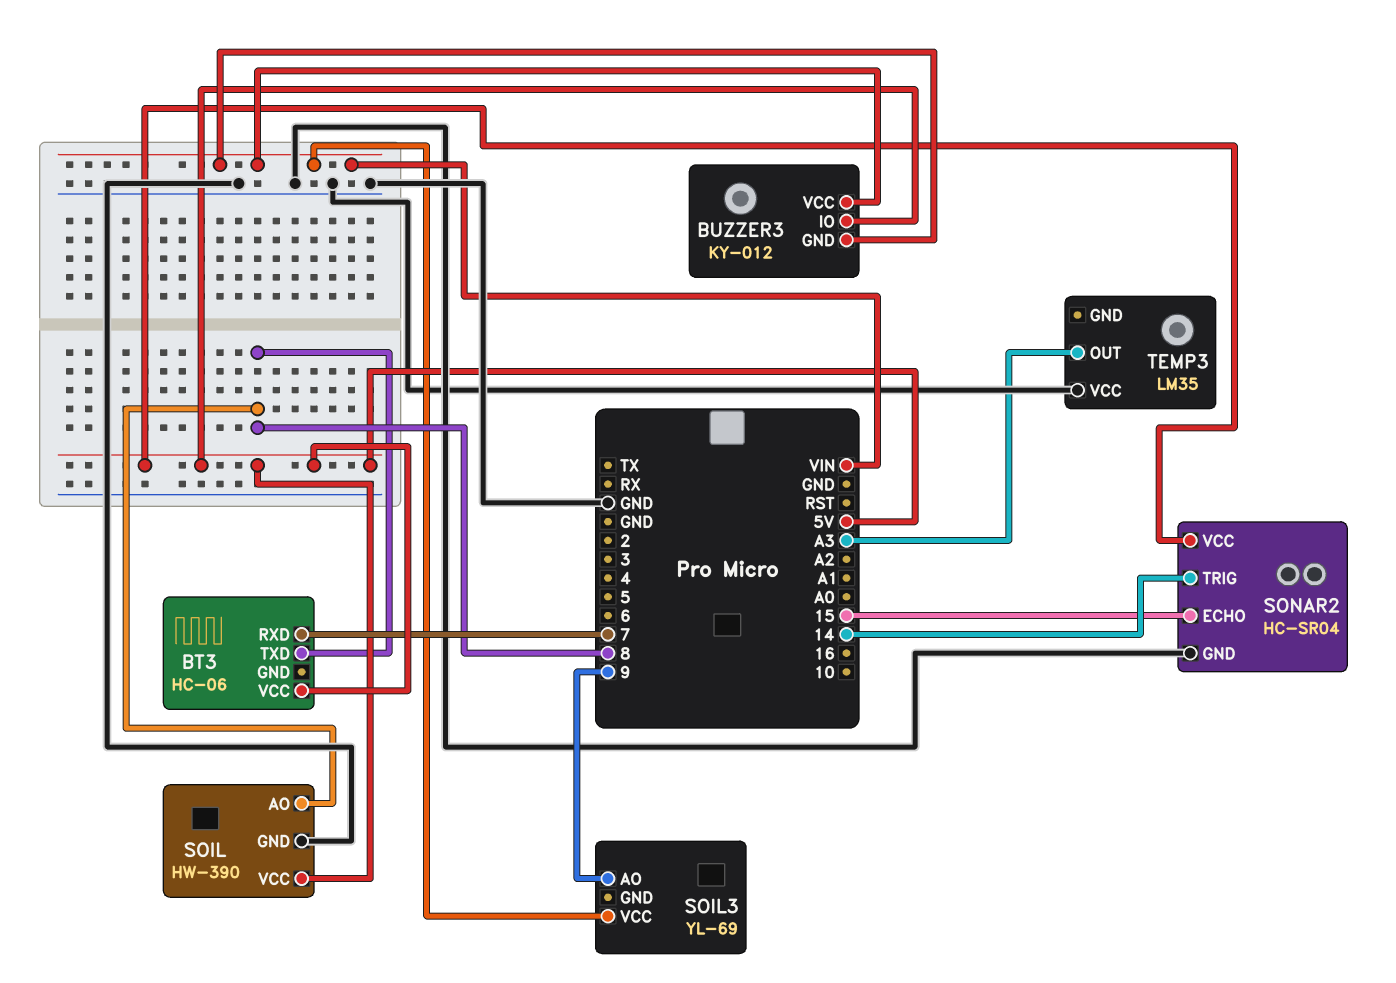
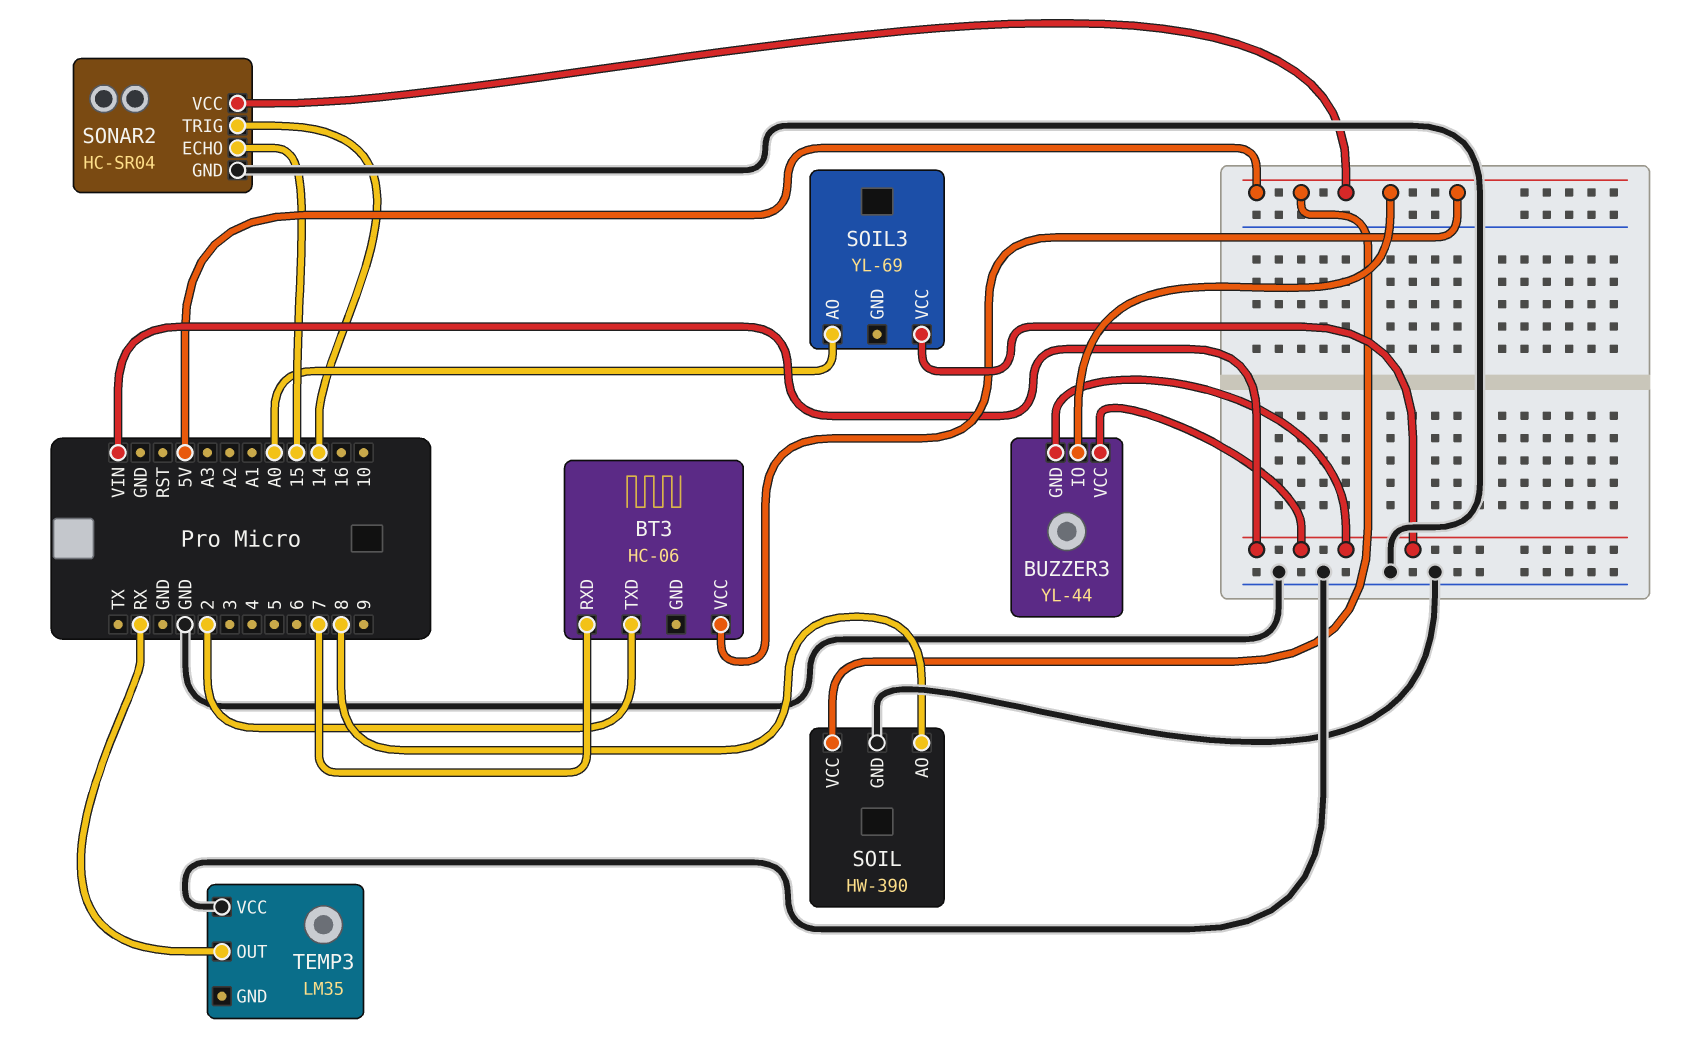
BT3 pin TXD: 8 -> 2
BUZZER3: KY-012 -> YL-44
SOIL3 pin AO: 9 -> A0
TEMP3 pin OUT: A3 -> RX

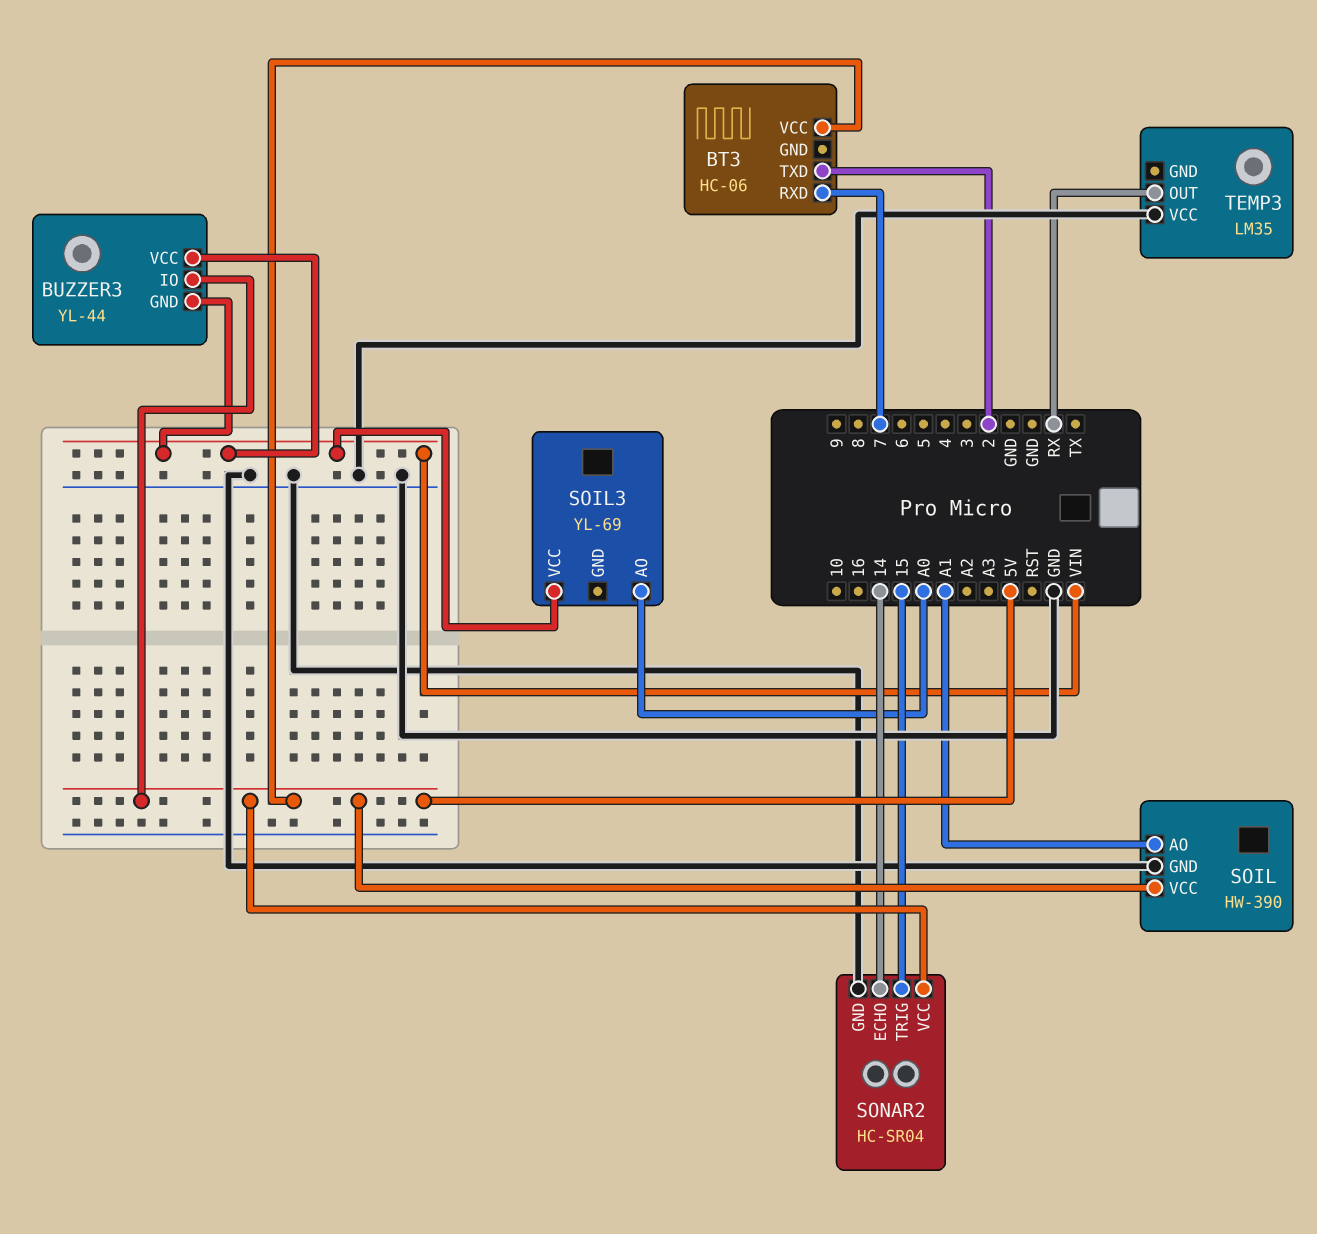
SOIL pin AO: 8 -> A1
SONAR2 pin ECHO: 15 -> 14
SONAR2 pin TRIG: 14 -> 15

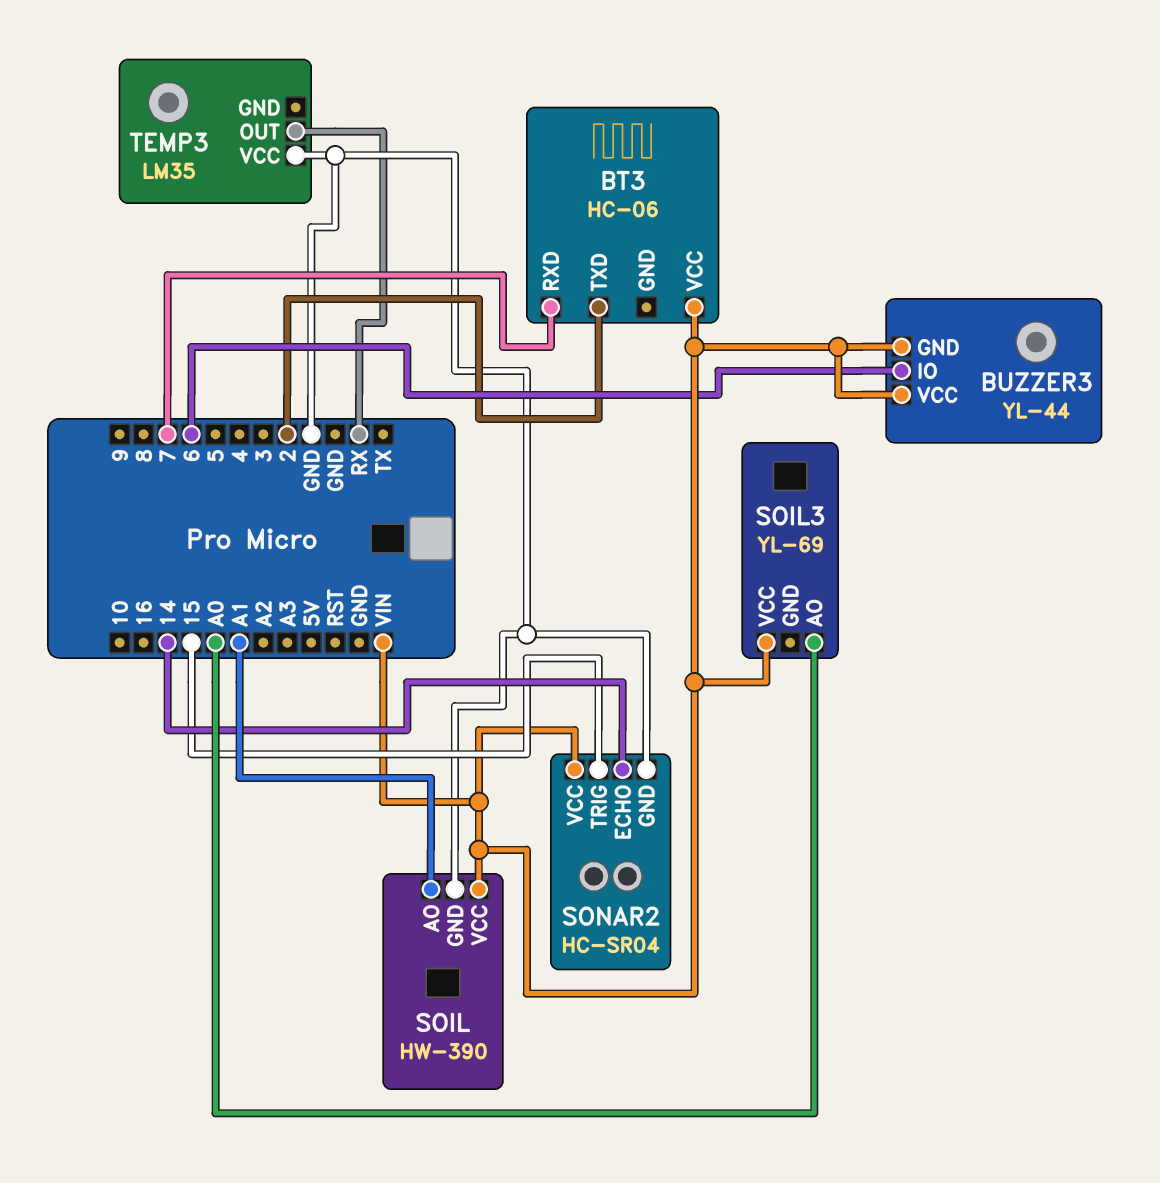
BT3 pin VCC: 5V -> VIN
BUZZER3 pin IO: 5V -> 6
SOIL pin VCC: 5V -> VIN
SONAR2 pin VCC: 5V -> VIN

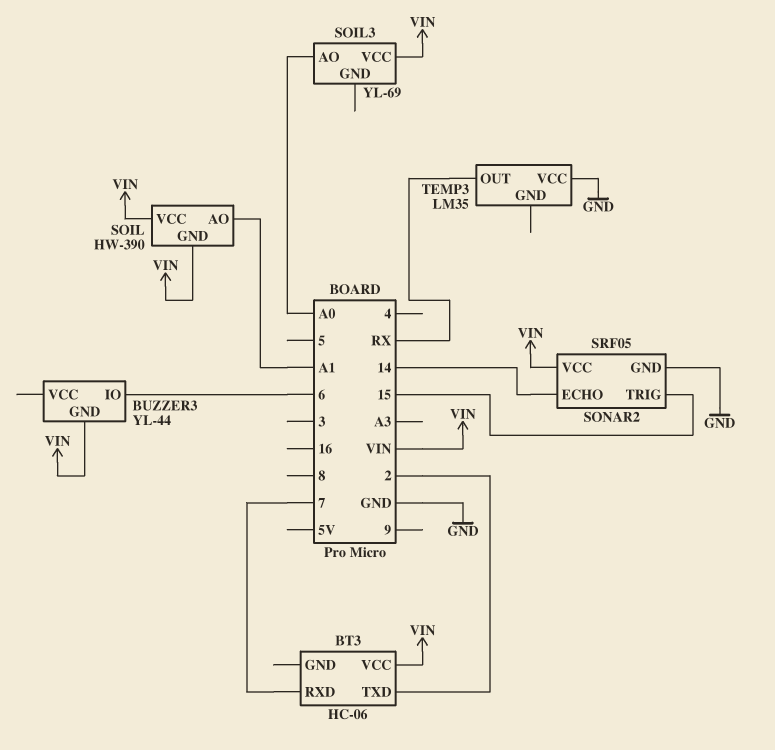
BUZZER3 pin VCC: VIN -> none
SOIL pin GND: GND -> VIN
SONAR2: HC-SR04 -> SRF05

